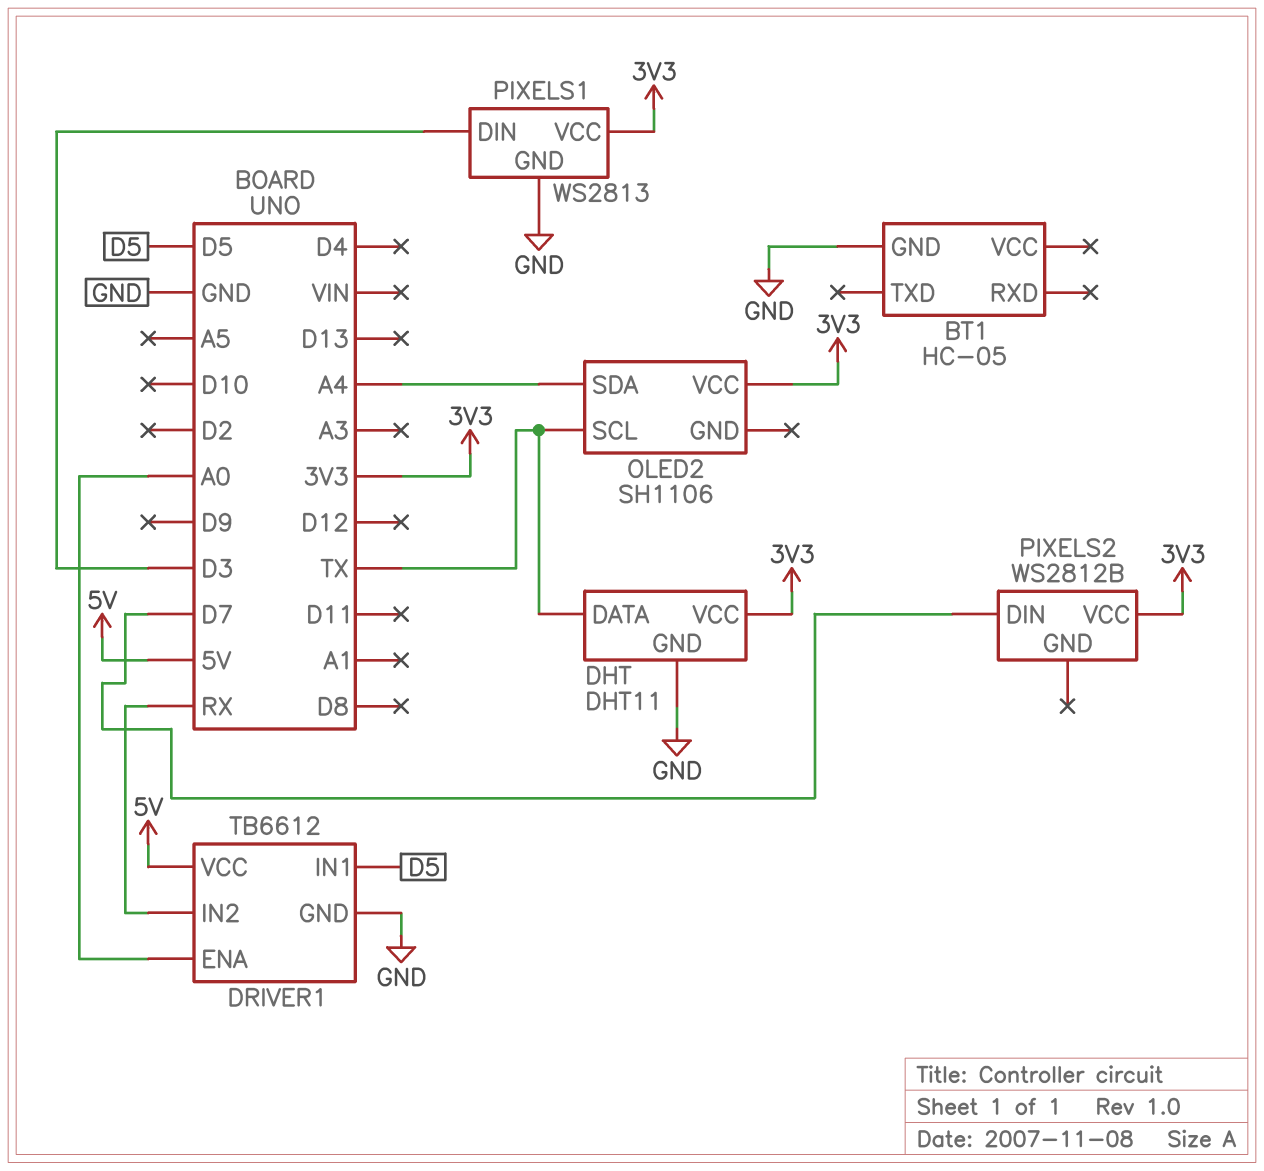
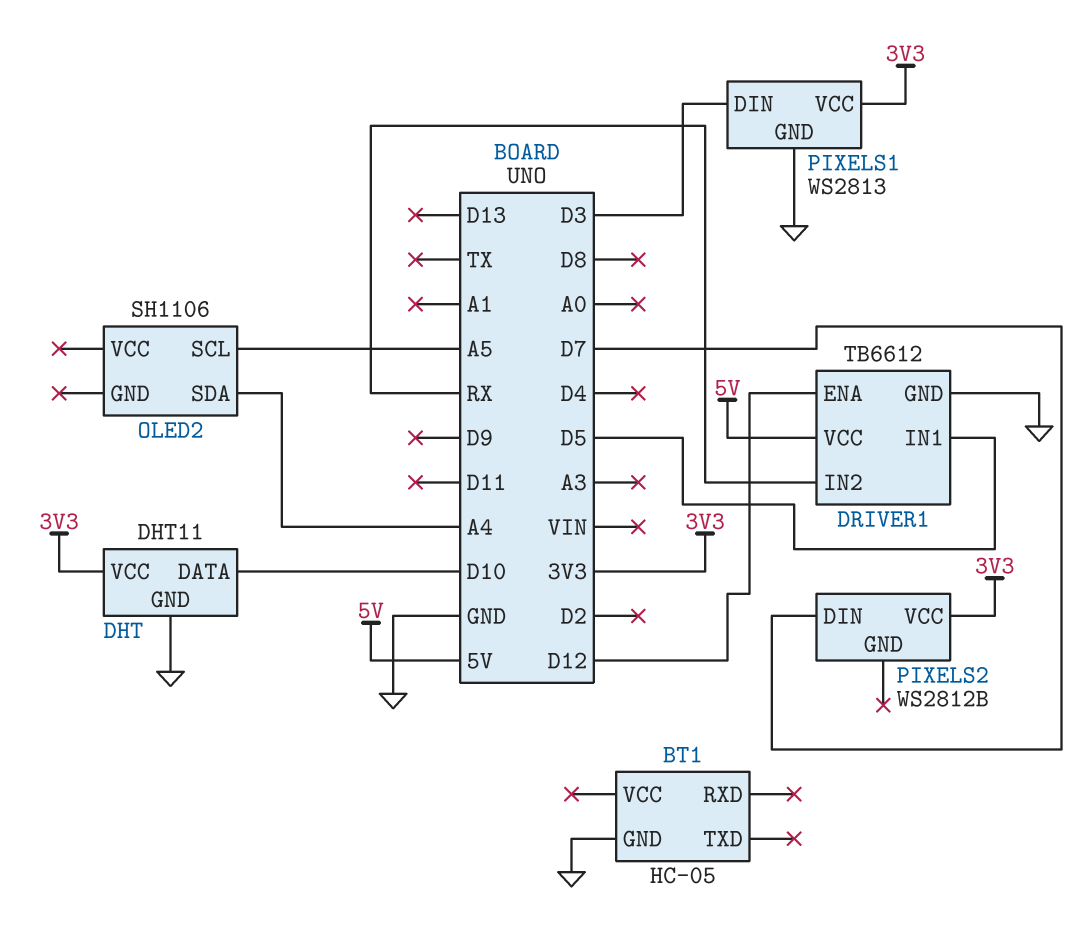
DHT pin DATA: TX -> D10
DRIVER1 pin ENA: A0 -> D12
OLED2 pin SCL: TX -> A5
OLED2 pin VCC: 3V3 -> none

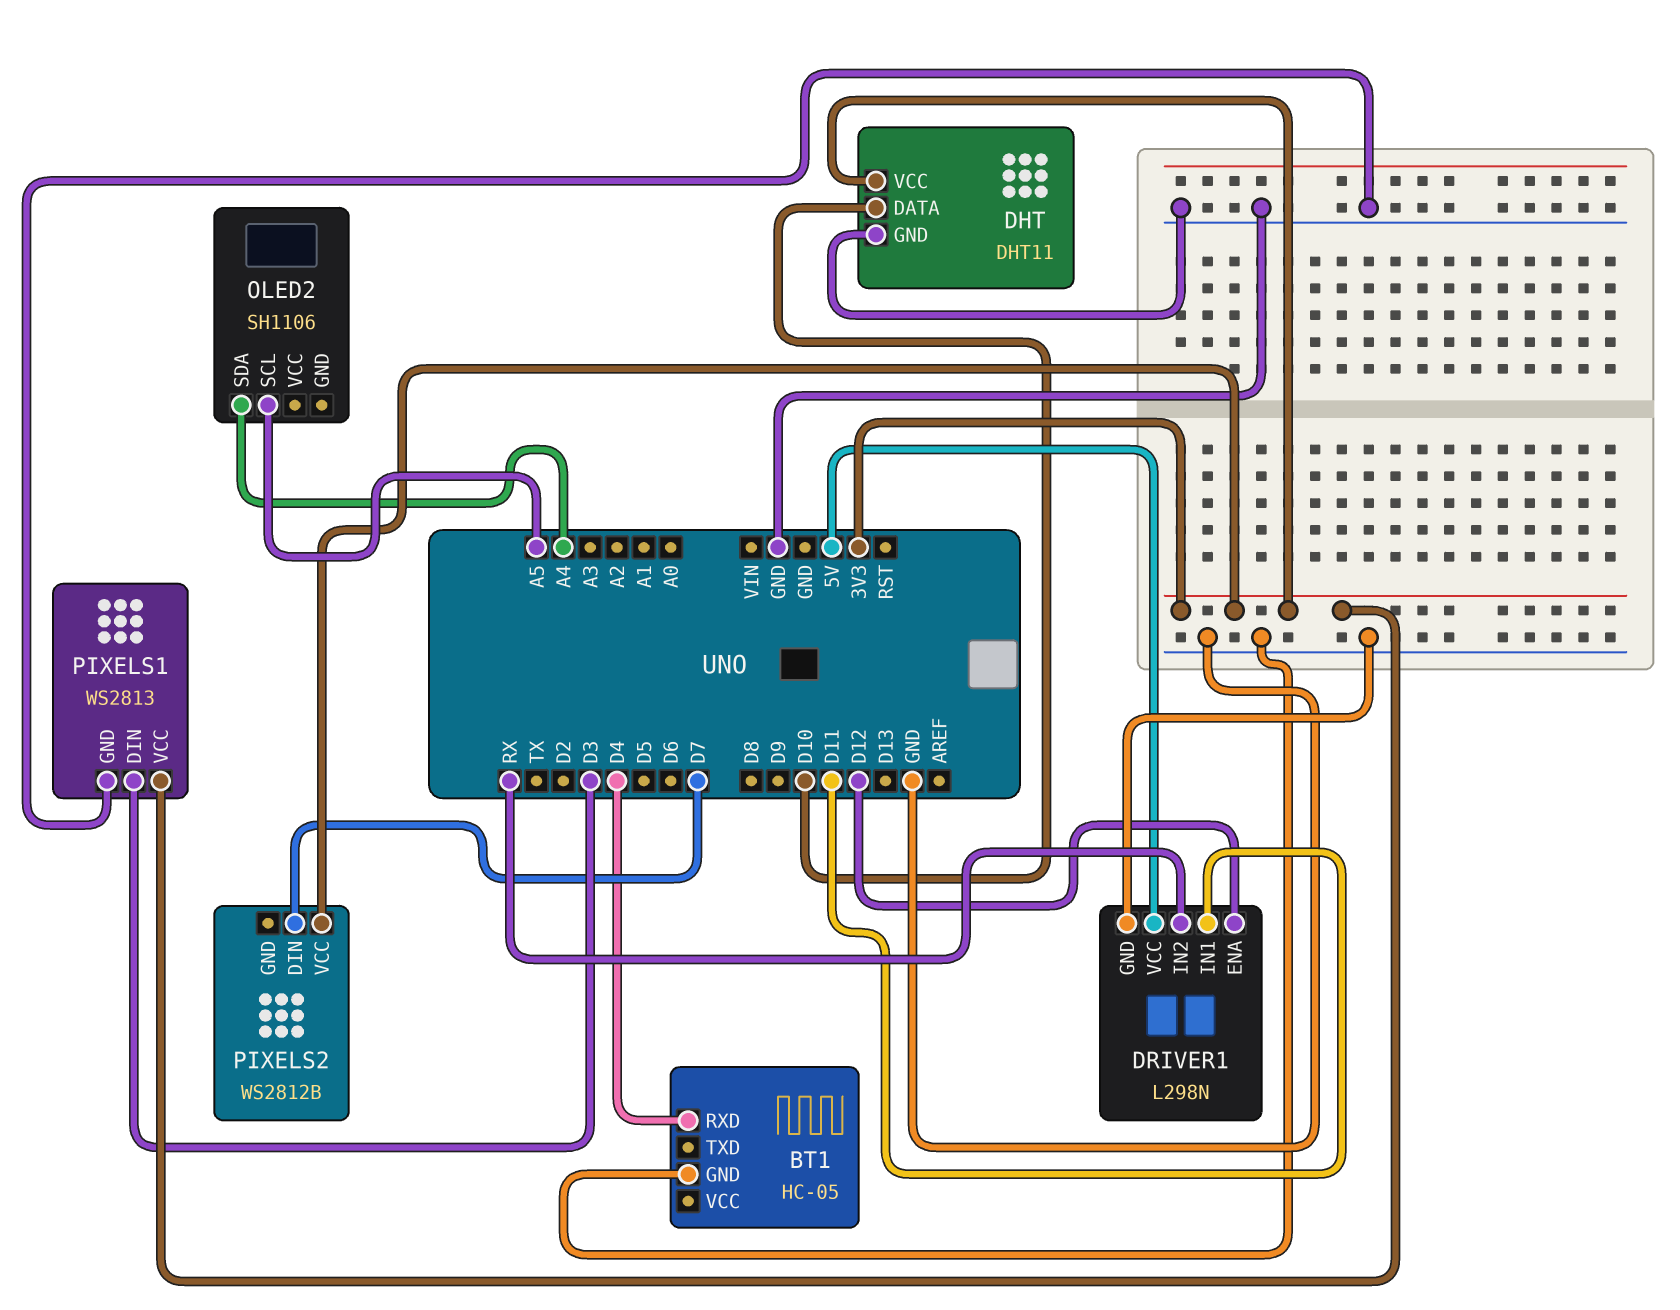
BT1 pin RXD: none -> D4
DRIVER1: TB6612 -> L298N
DRIVER1 pin IN1: D5 -> D11

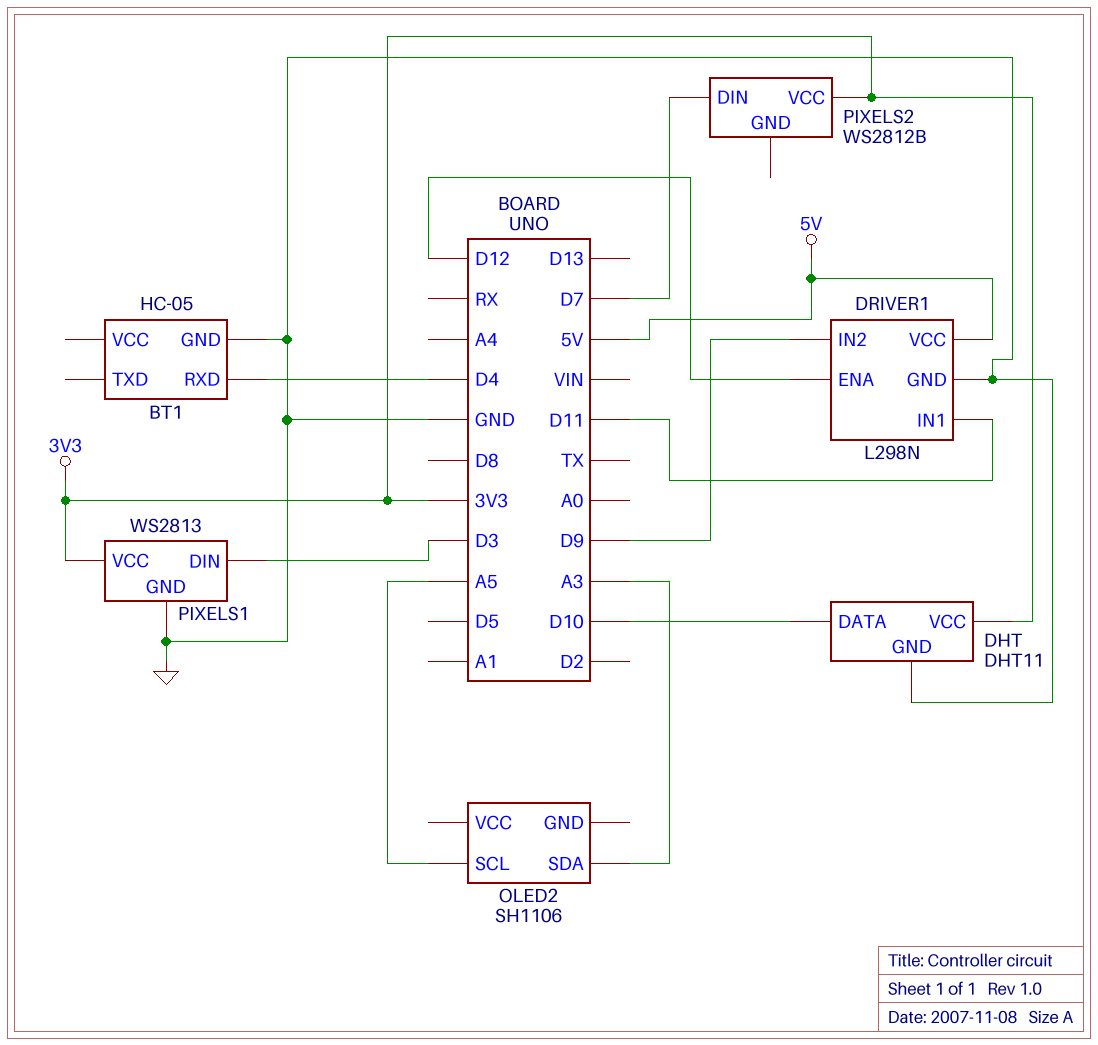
DRIVER1 pin IN2: RX -> D9
OLED2 pin SDA: A4 -> A3

